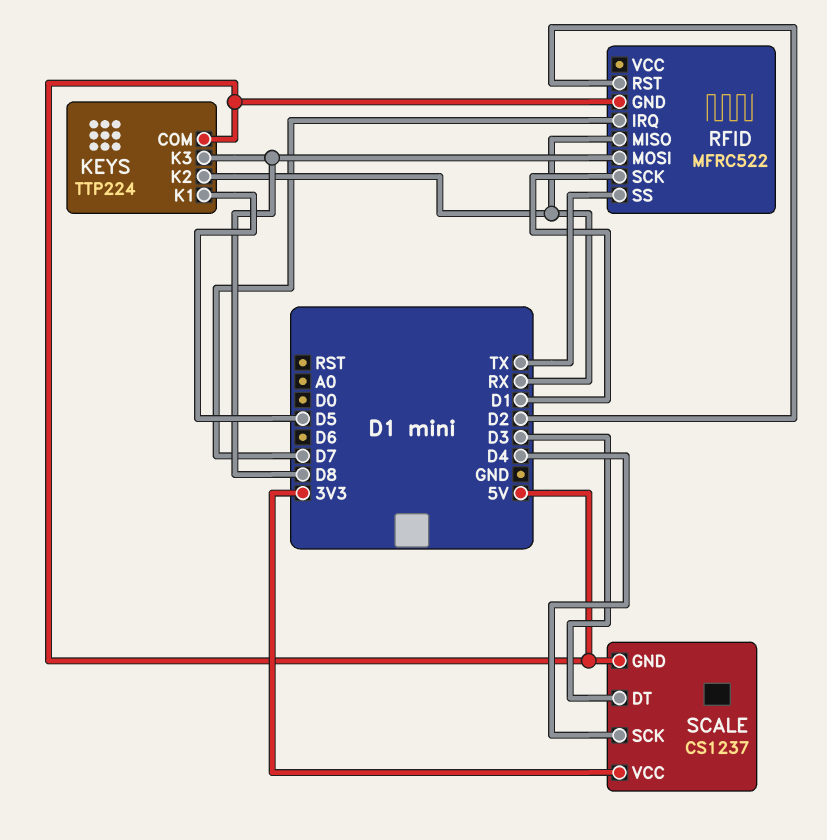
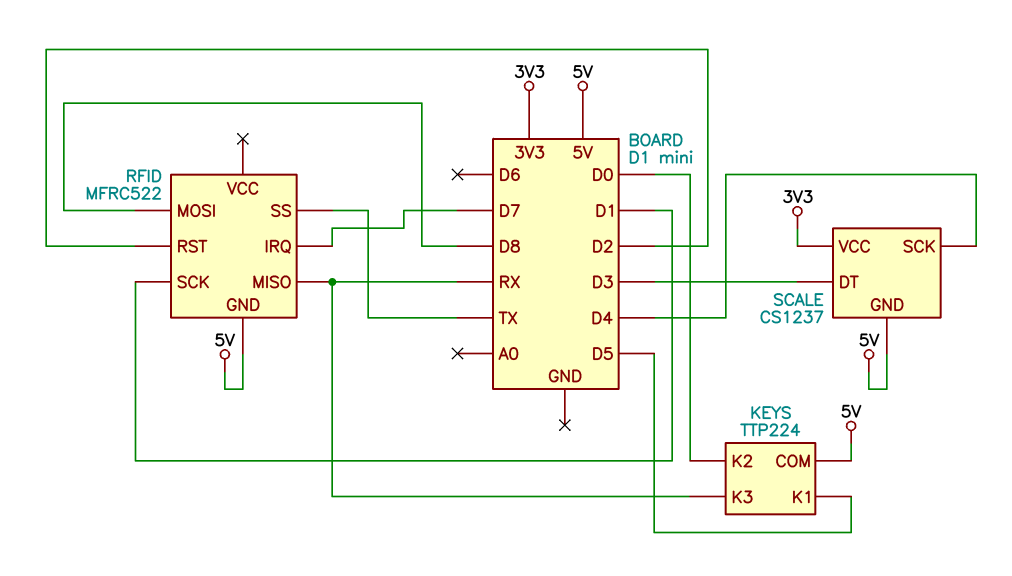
KEYS pin K2: RX -> D0
KEYS pin K3: D8 -> RX

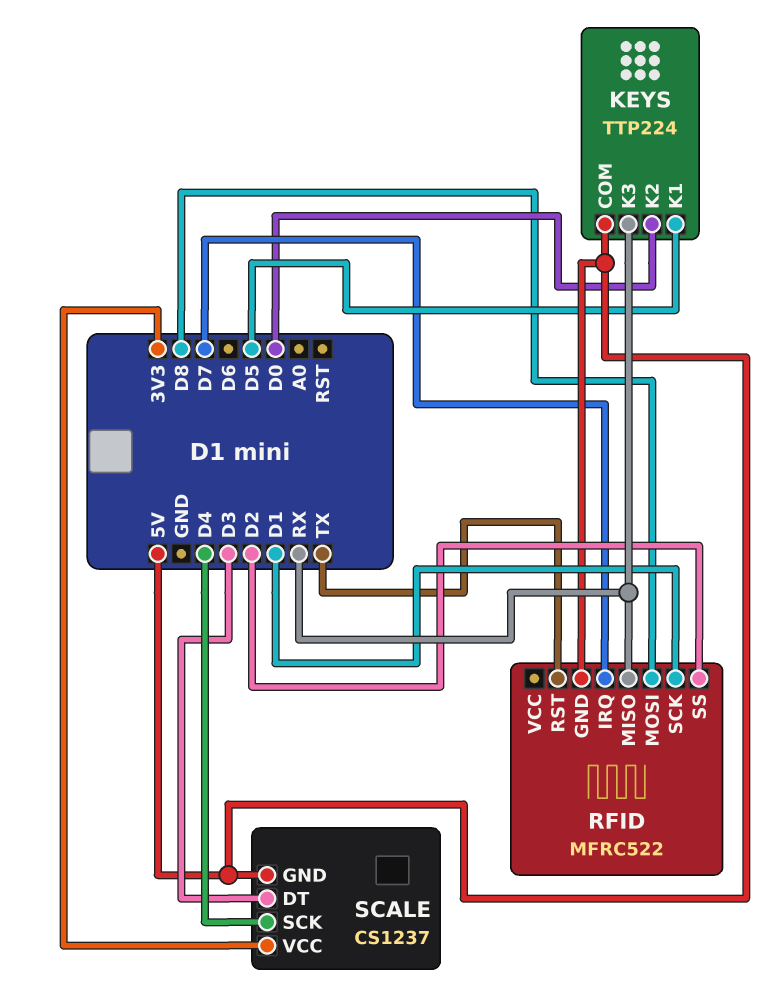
RFID pin RST: D2 -> TX
RFID pin SS: TX -> D2

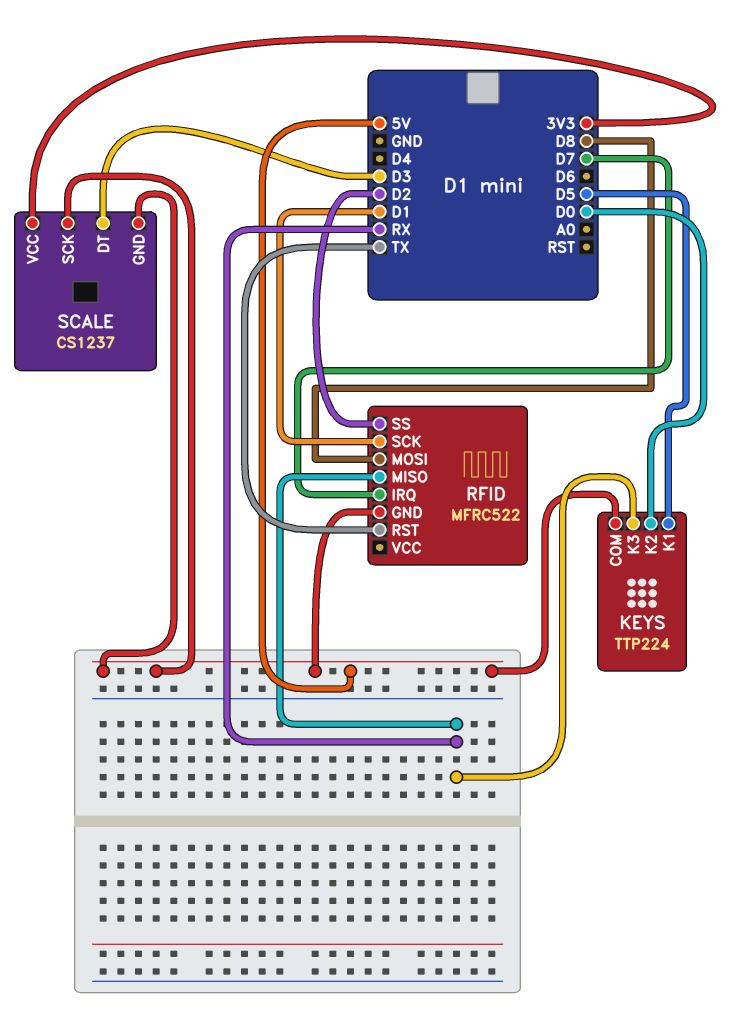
SCALE pin SCK: D4 -> 5V

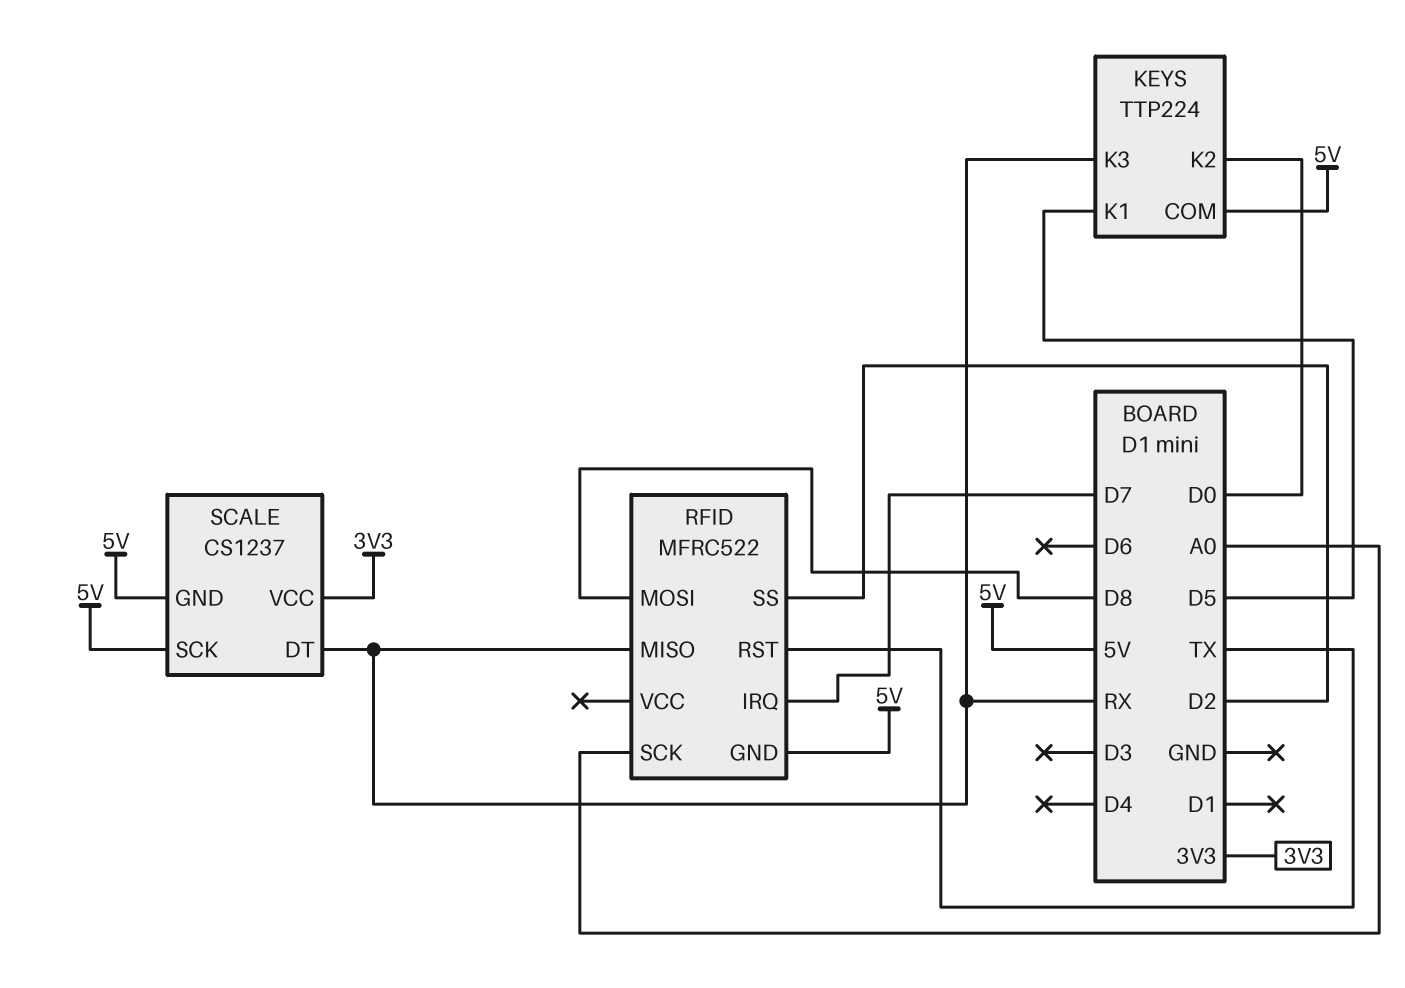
RFID pin SCK: D1 -> A0
SCALE pin DT: D3 -> RX

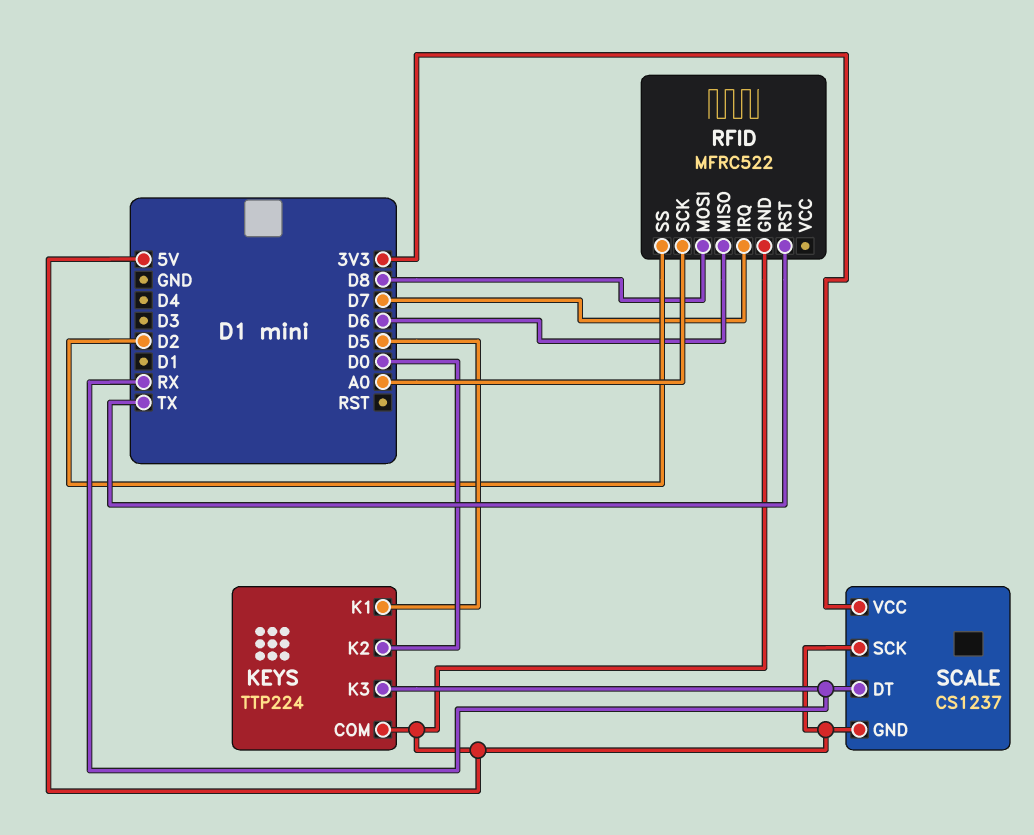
RFID pin MISO: RX -> D6

